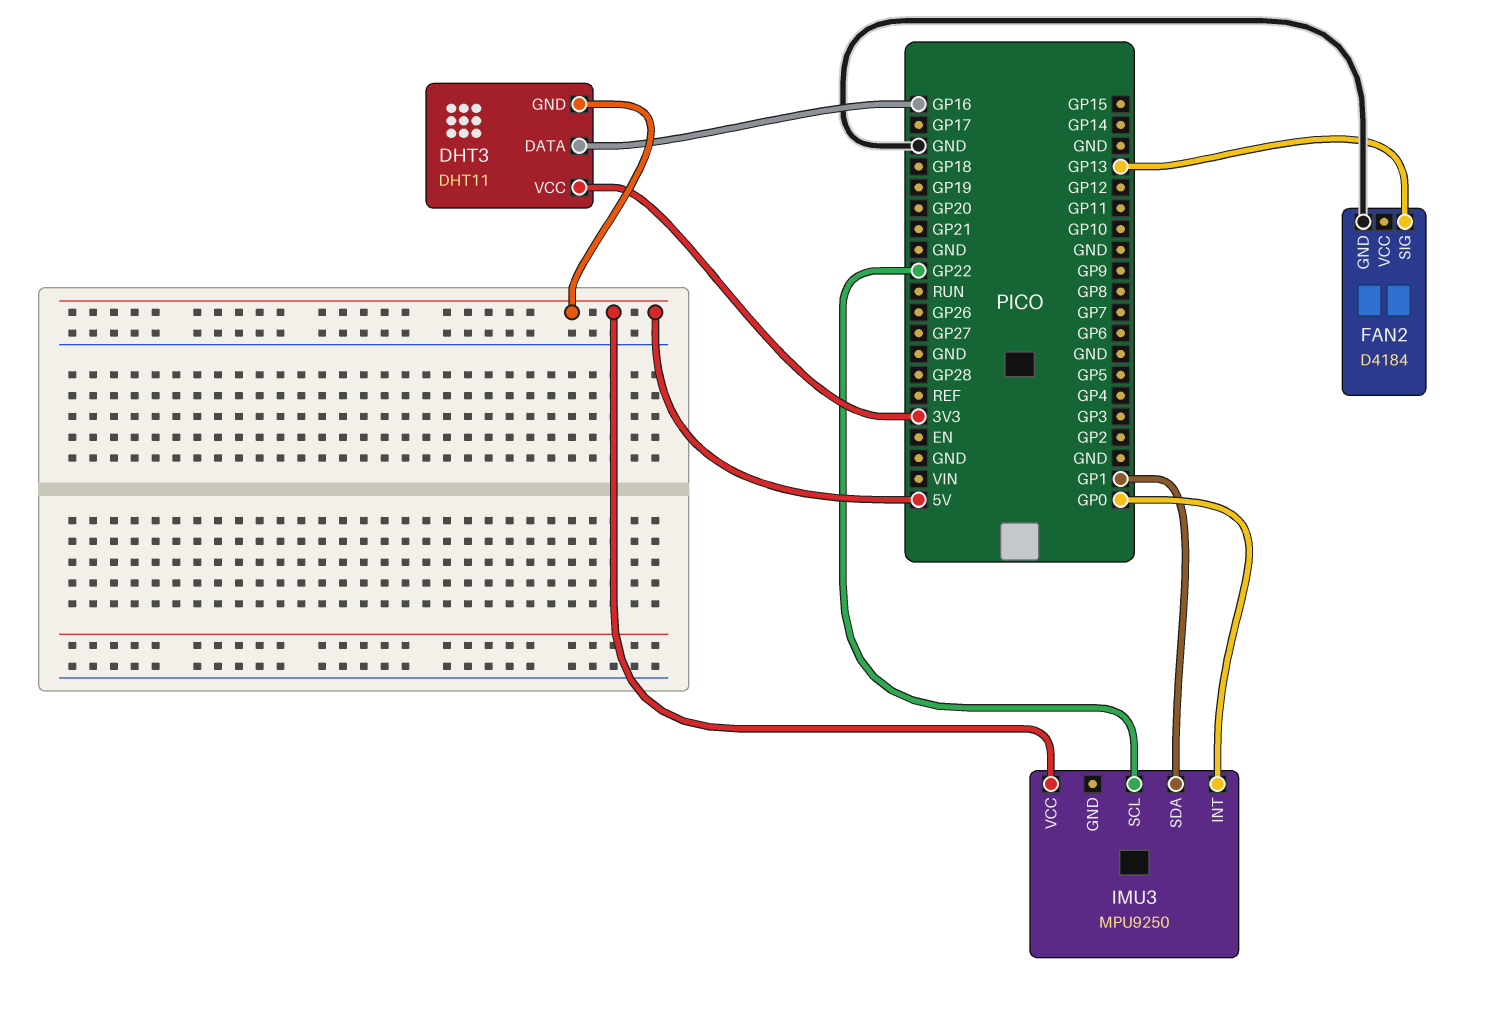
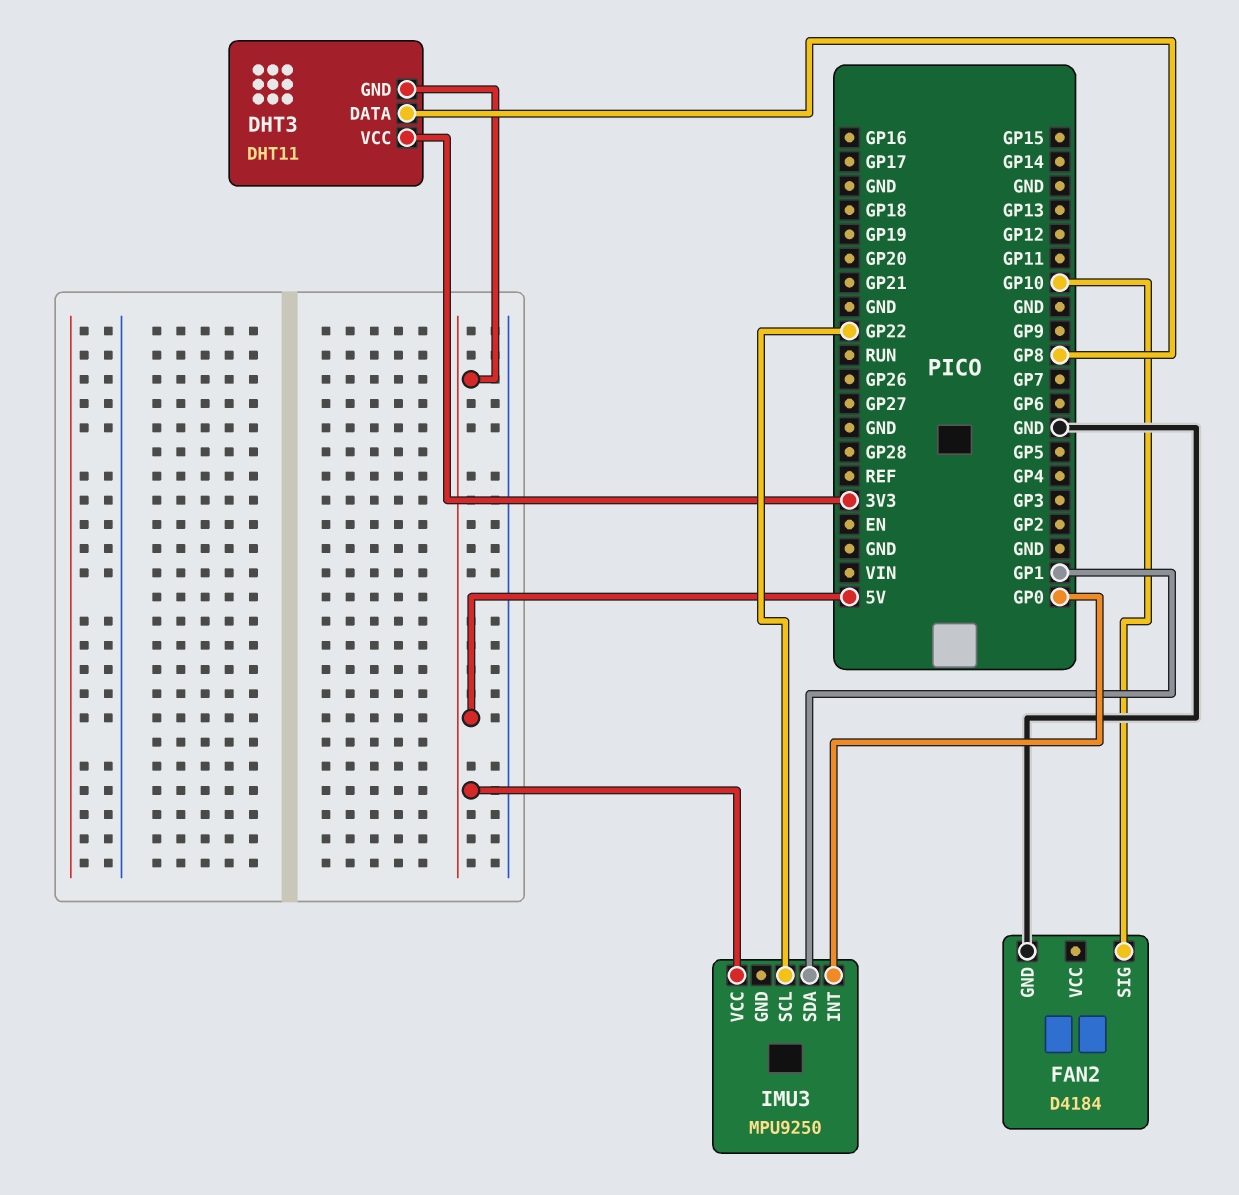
DHT3 pin DATA: GP16 -> GP8
FAN2 pin SIG: GP13 -> GP10

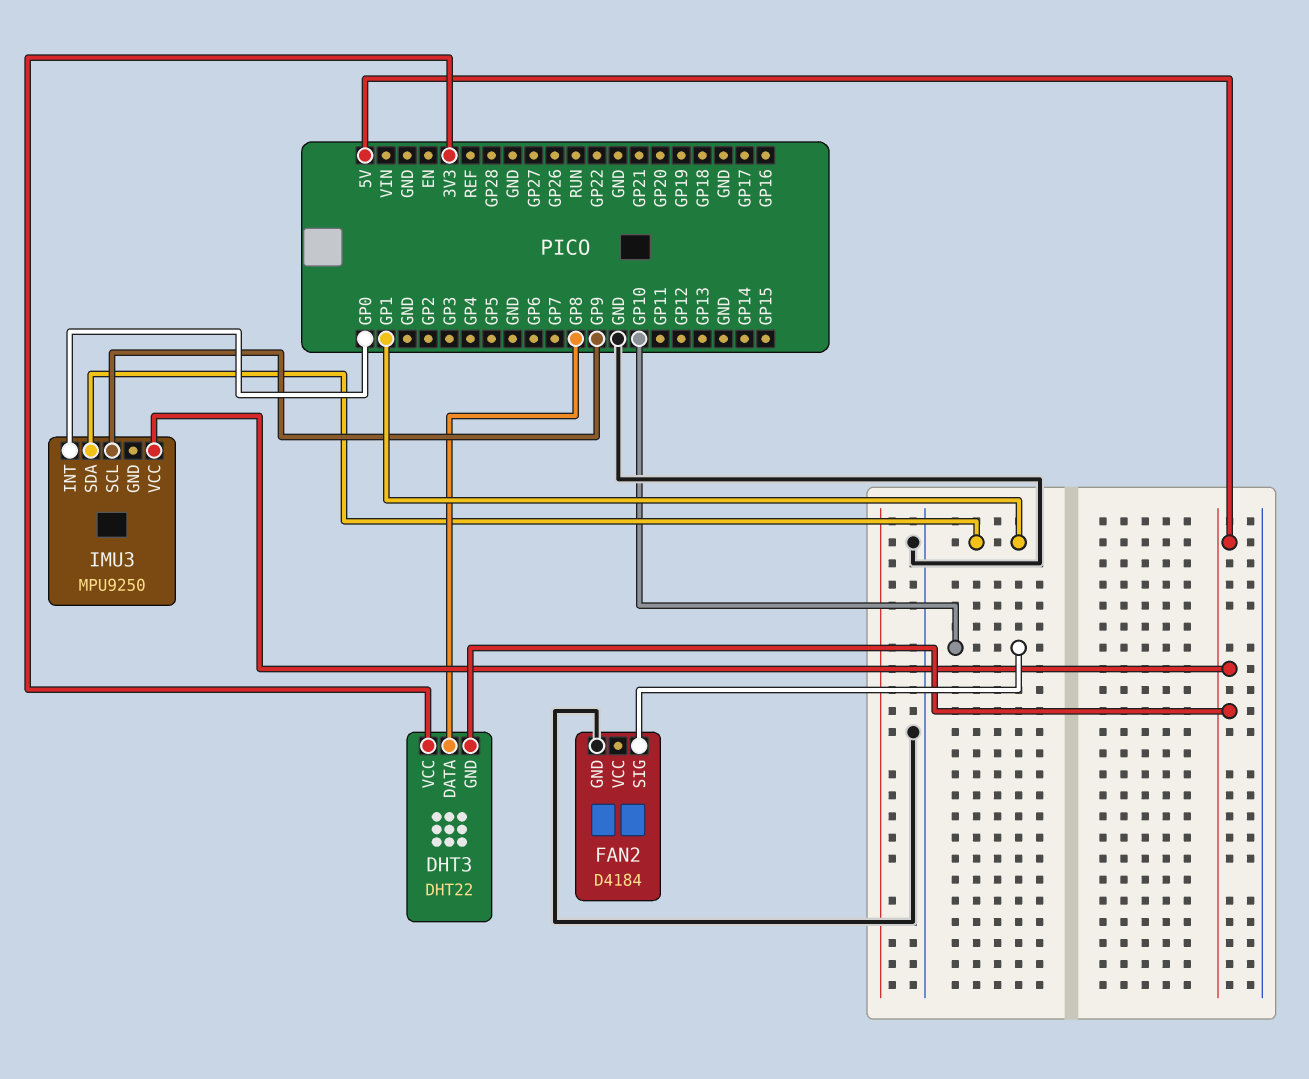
DHT3: DHT11 -> DHT22
IMU3 pin SCL: GP22 -> GP9

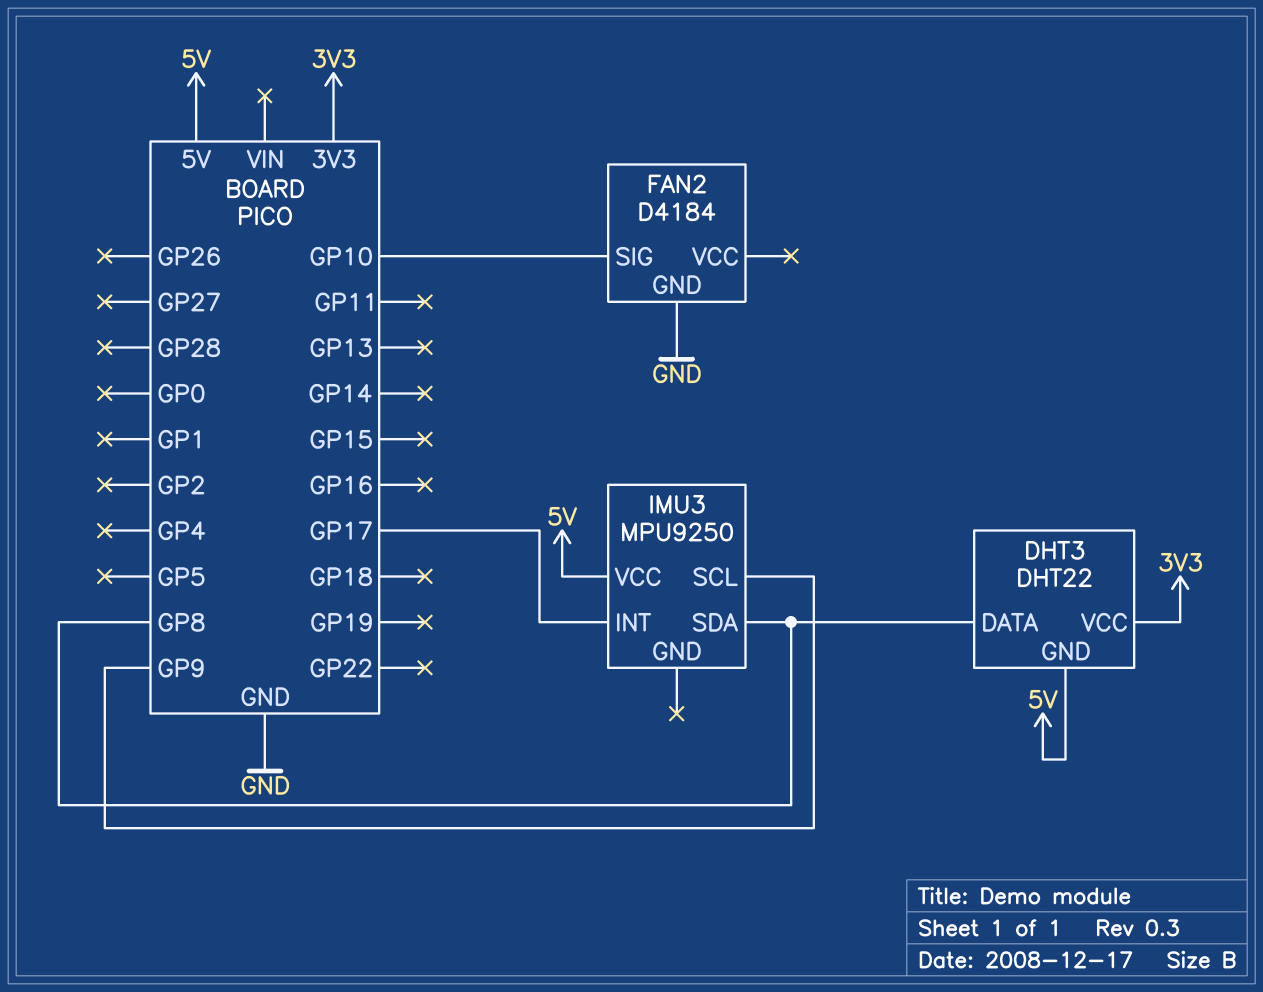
IMU3 pin INT: GP0 -> GP17
IMU3 pin SDA: GP1 -> GP8

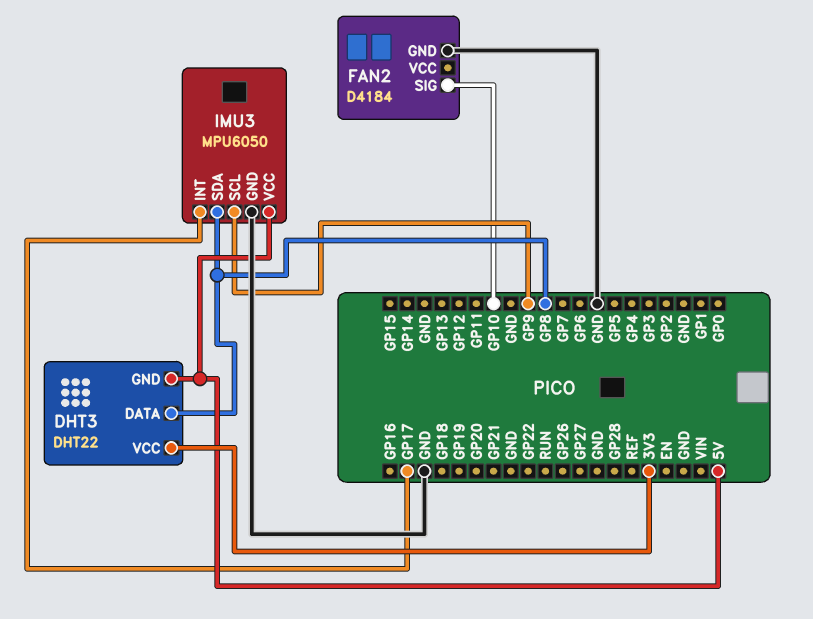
IMU3: MPU9250 -> MPU6050
IMU3 pin GND: none -> GND

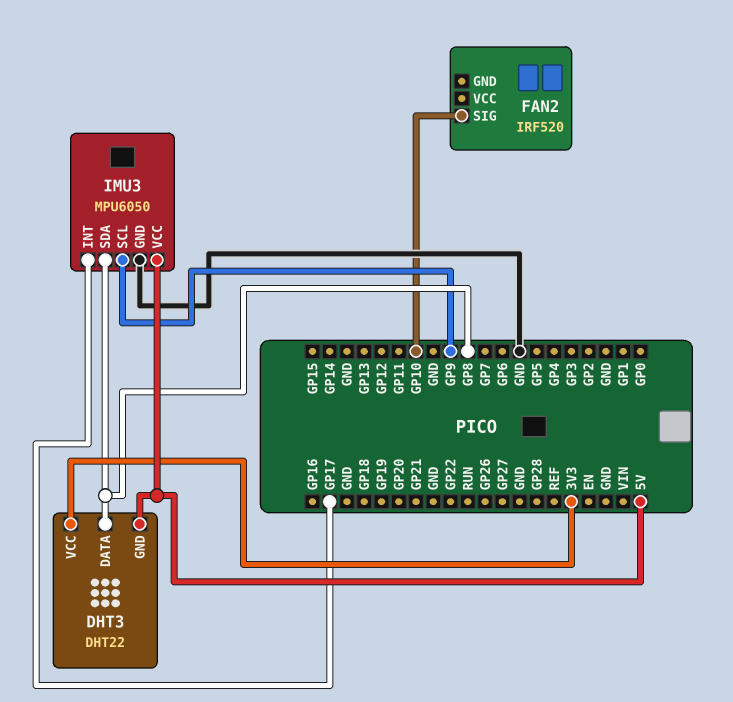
FAN2: D4184 -> IRF520
FAN2 pin GND: GND -> none

